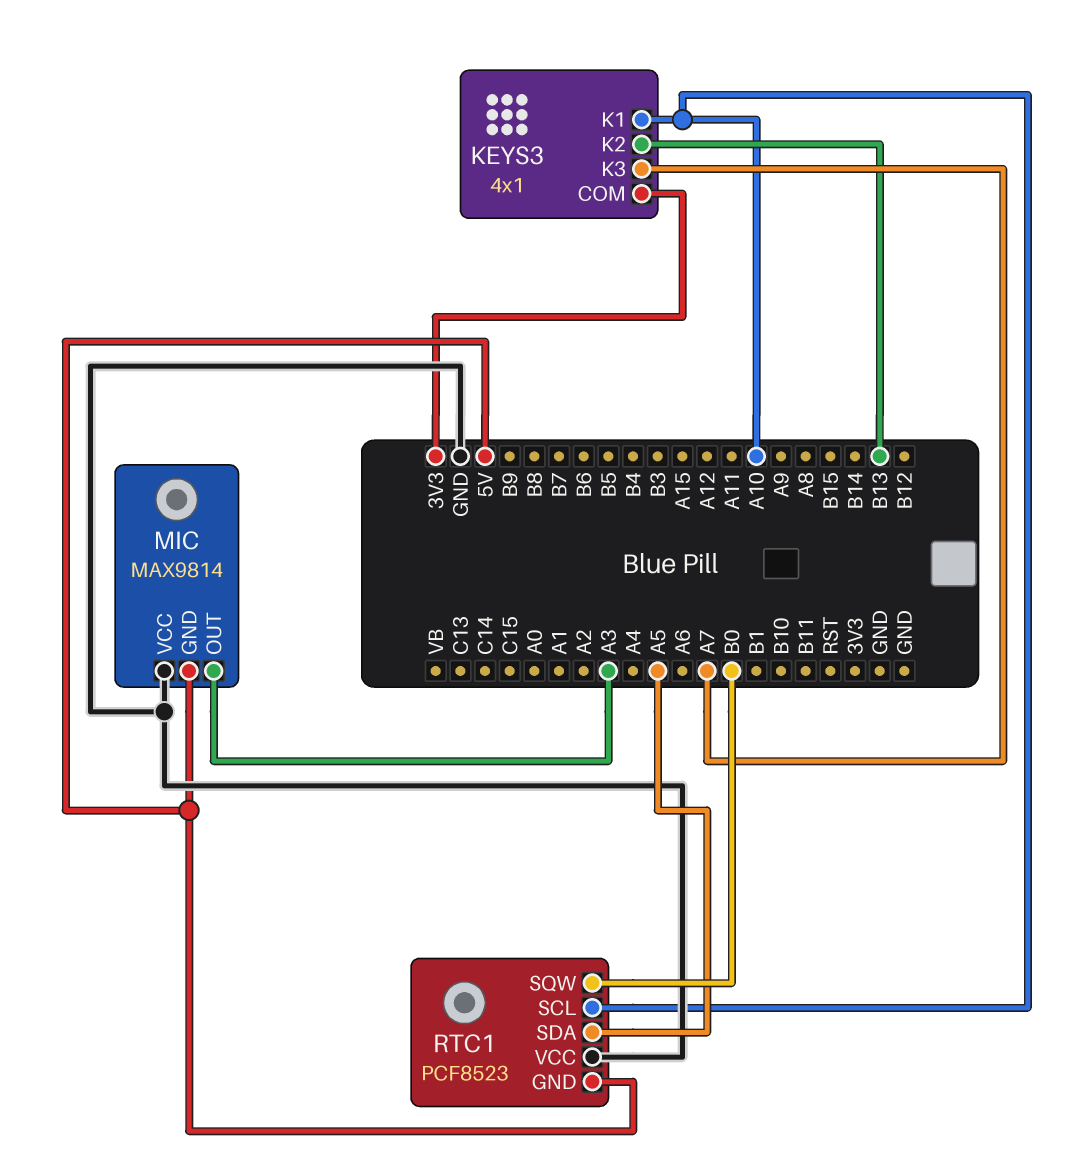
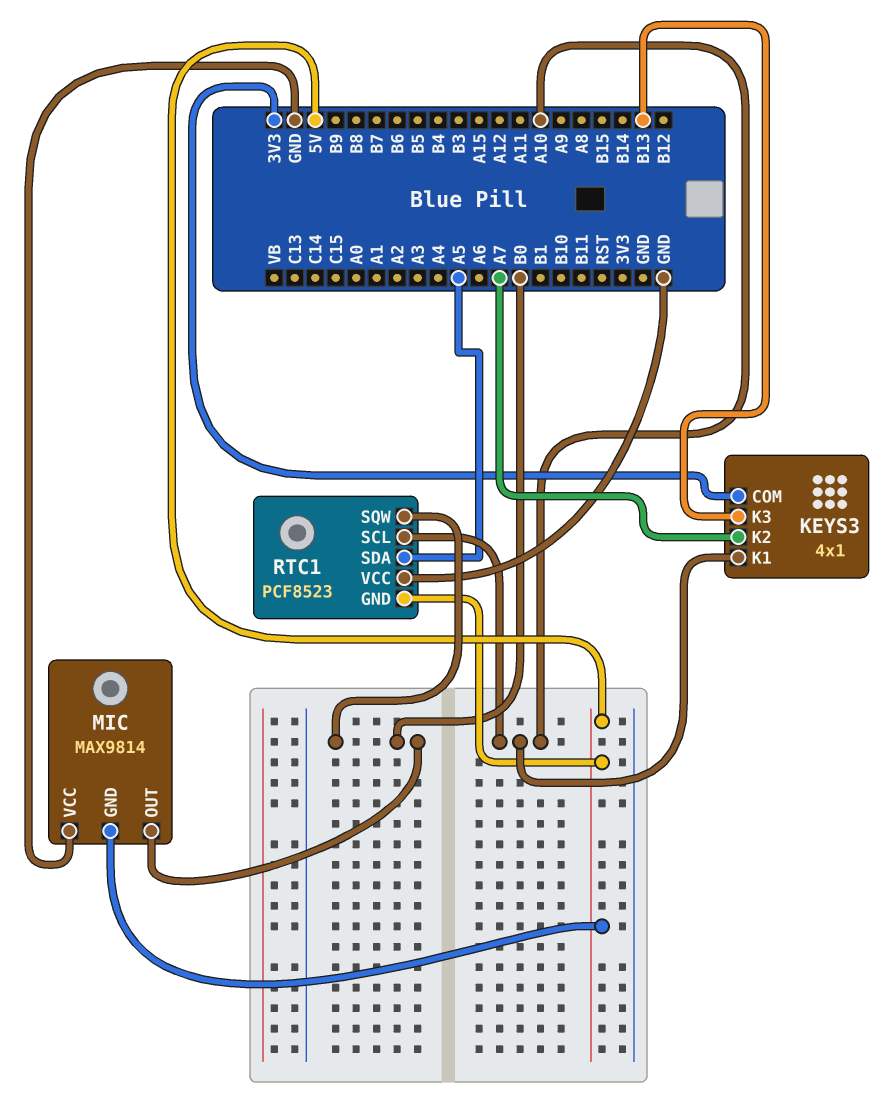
KEYS3 pin K2: B13 -> A7
KEYS3 pin K3: A7 -> B13
MIC pin OUT: A3 -> B0

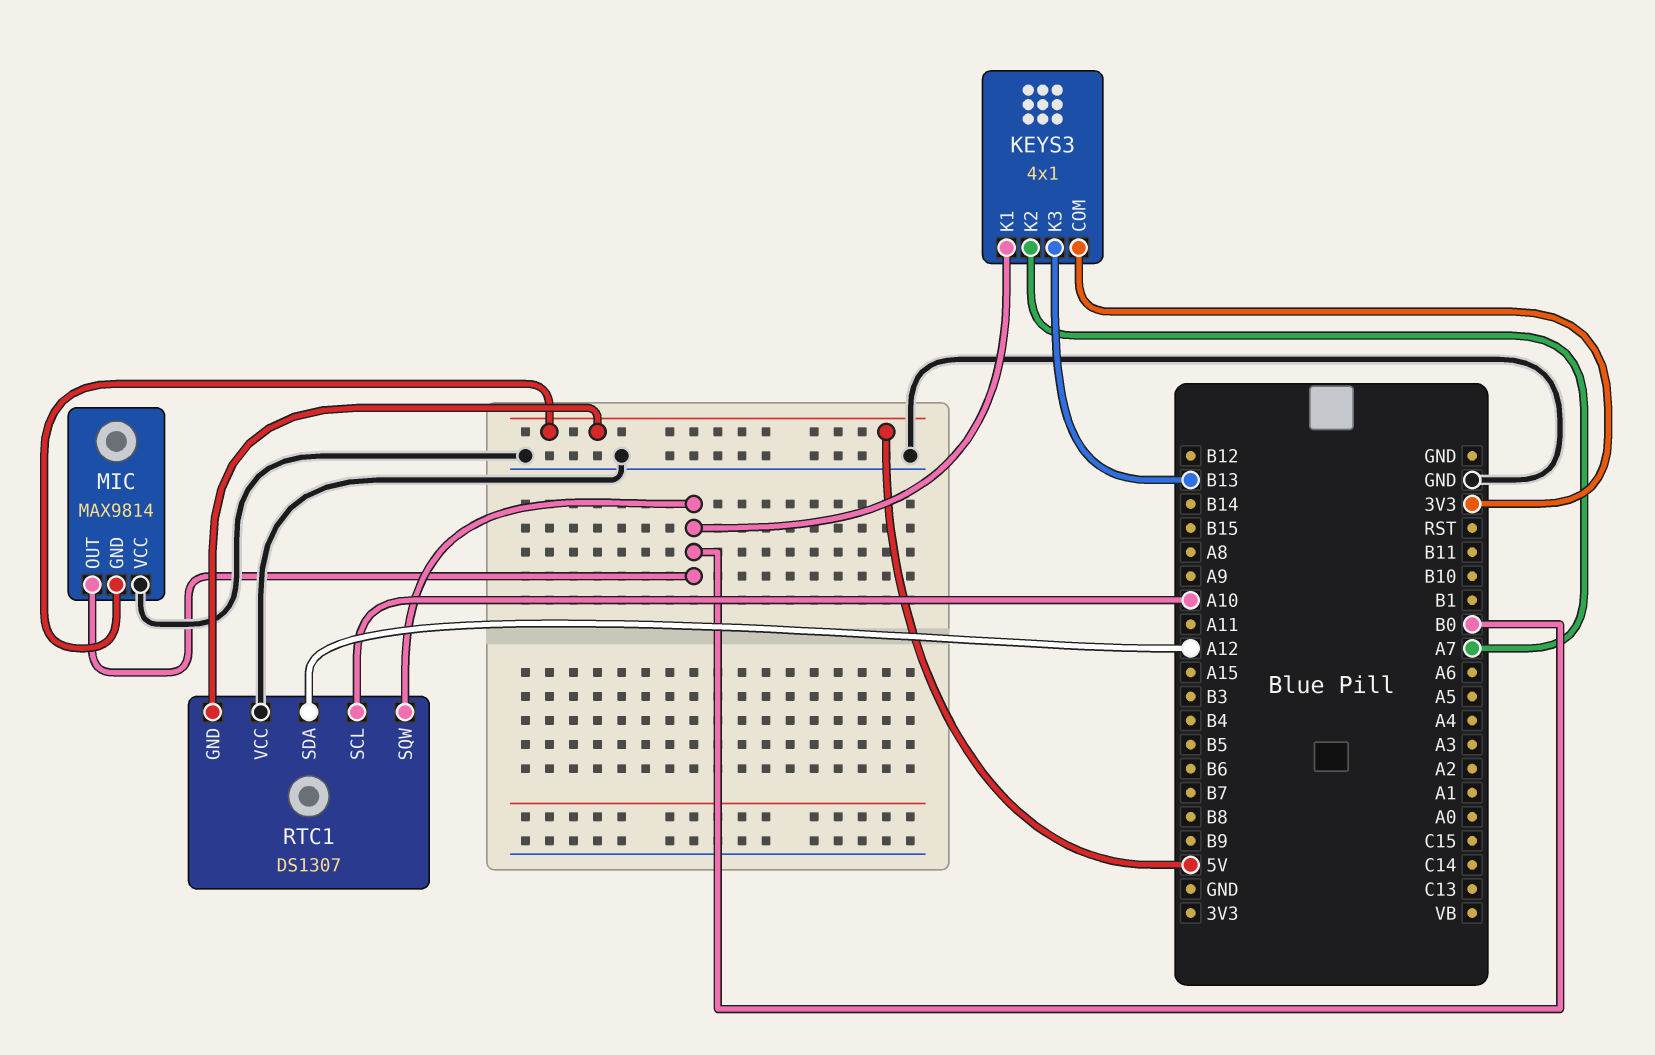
KEYS3 pin K1: A10 -> B0
RTC1: PCF8523 -> DS1307
RTC1 pin SDA: A5 -> A12

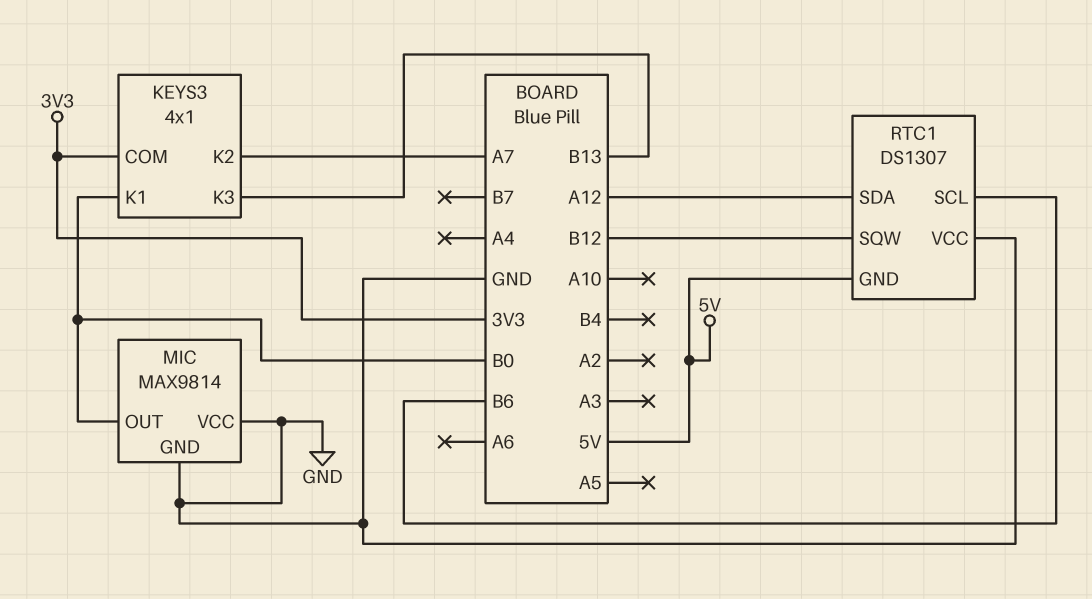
MIC pin GND: 5V -> GND
RTC1 pin SCL: A10 -> B6
RTC1 pin SQW: B0 -> B12

